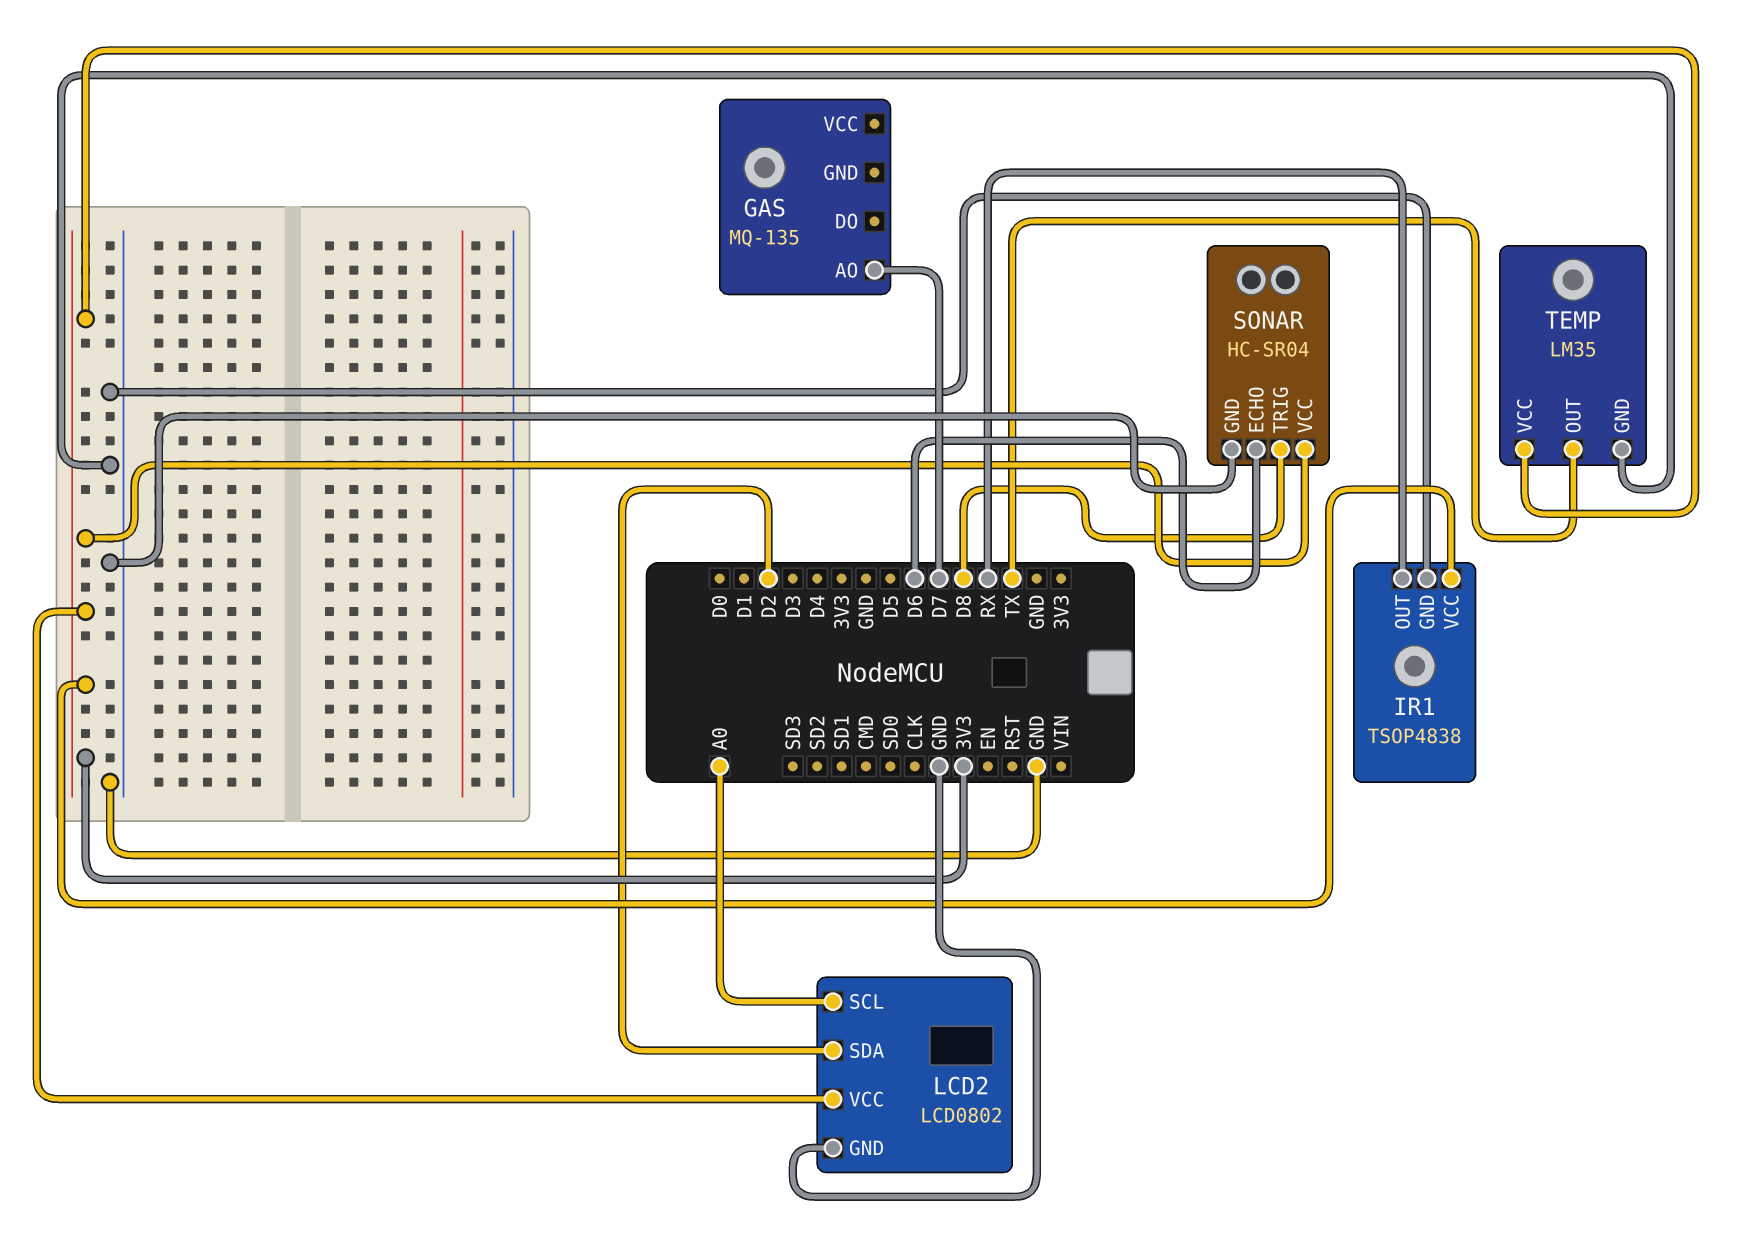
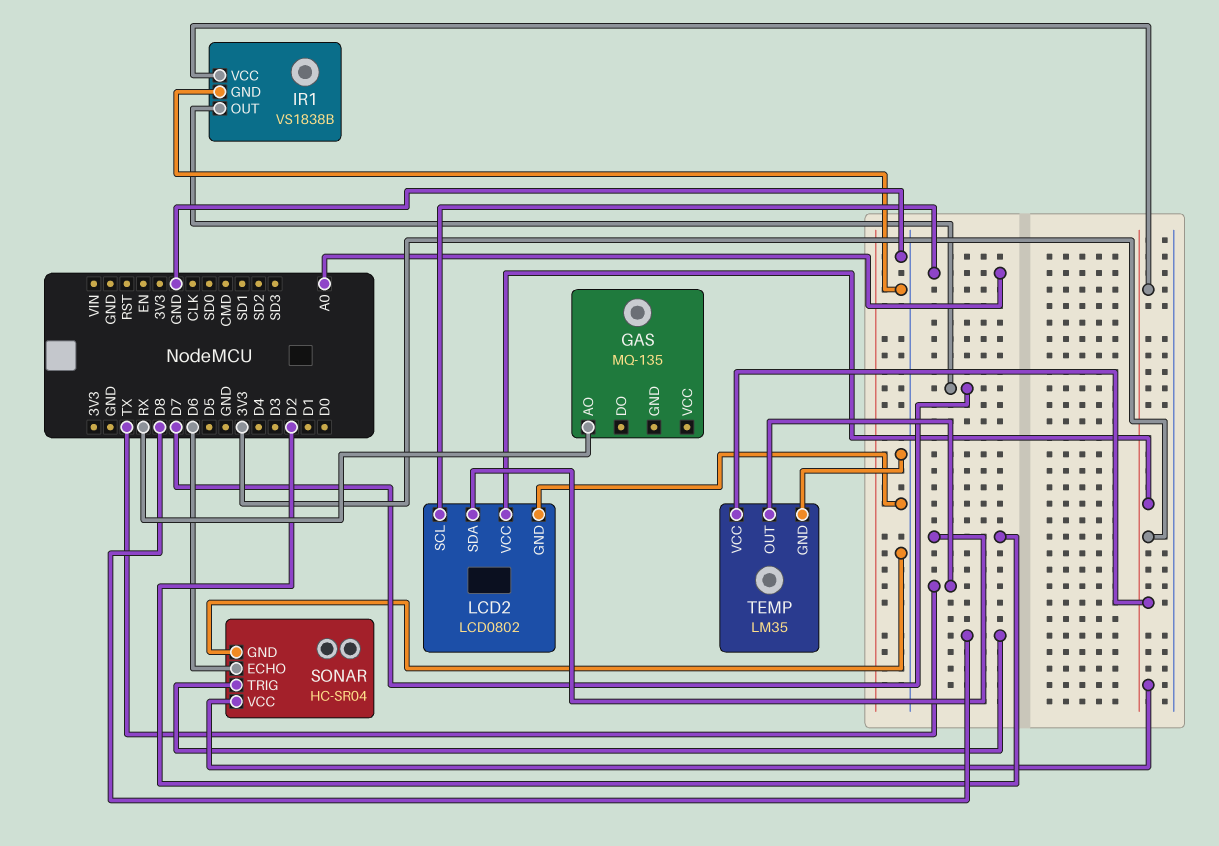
GAS pin AO: D7 -> RX
IR1: TSOP4838 -> VS1838B
IR1 pin OUT: RX -> D7

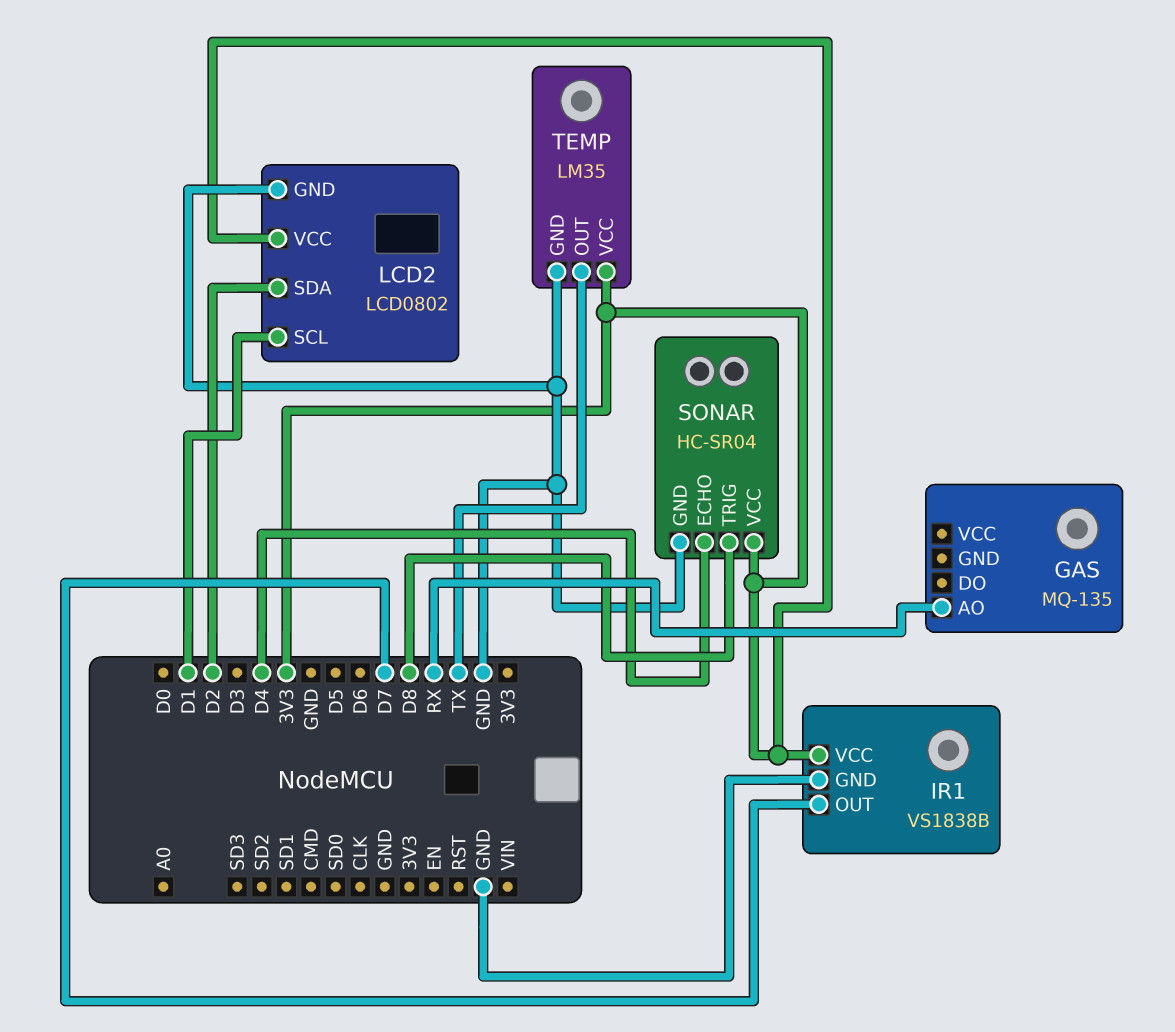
LCD2 pin SCL: A0 -> D1
SONAR pin ECHO: D6 -> D4

